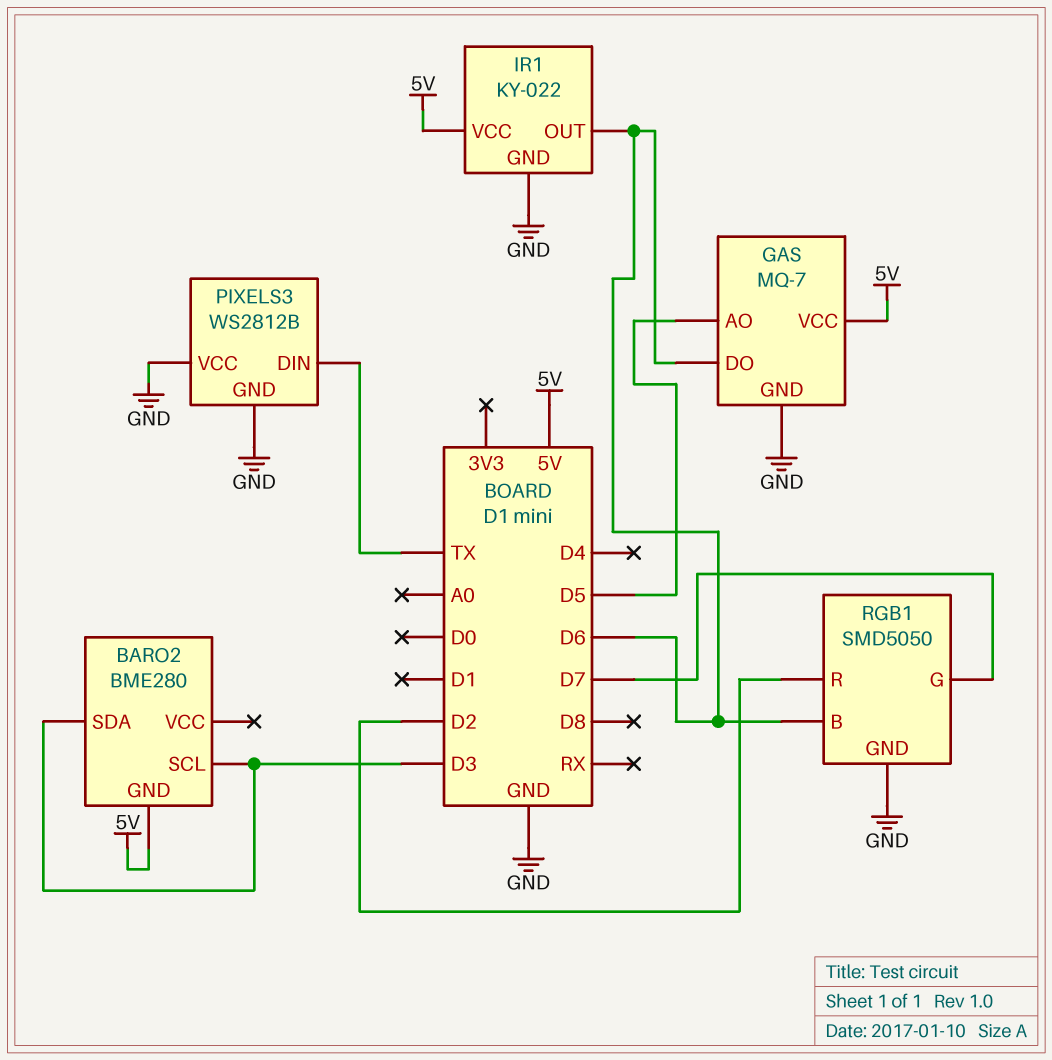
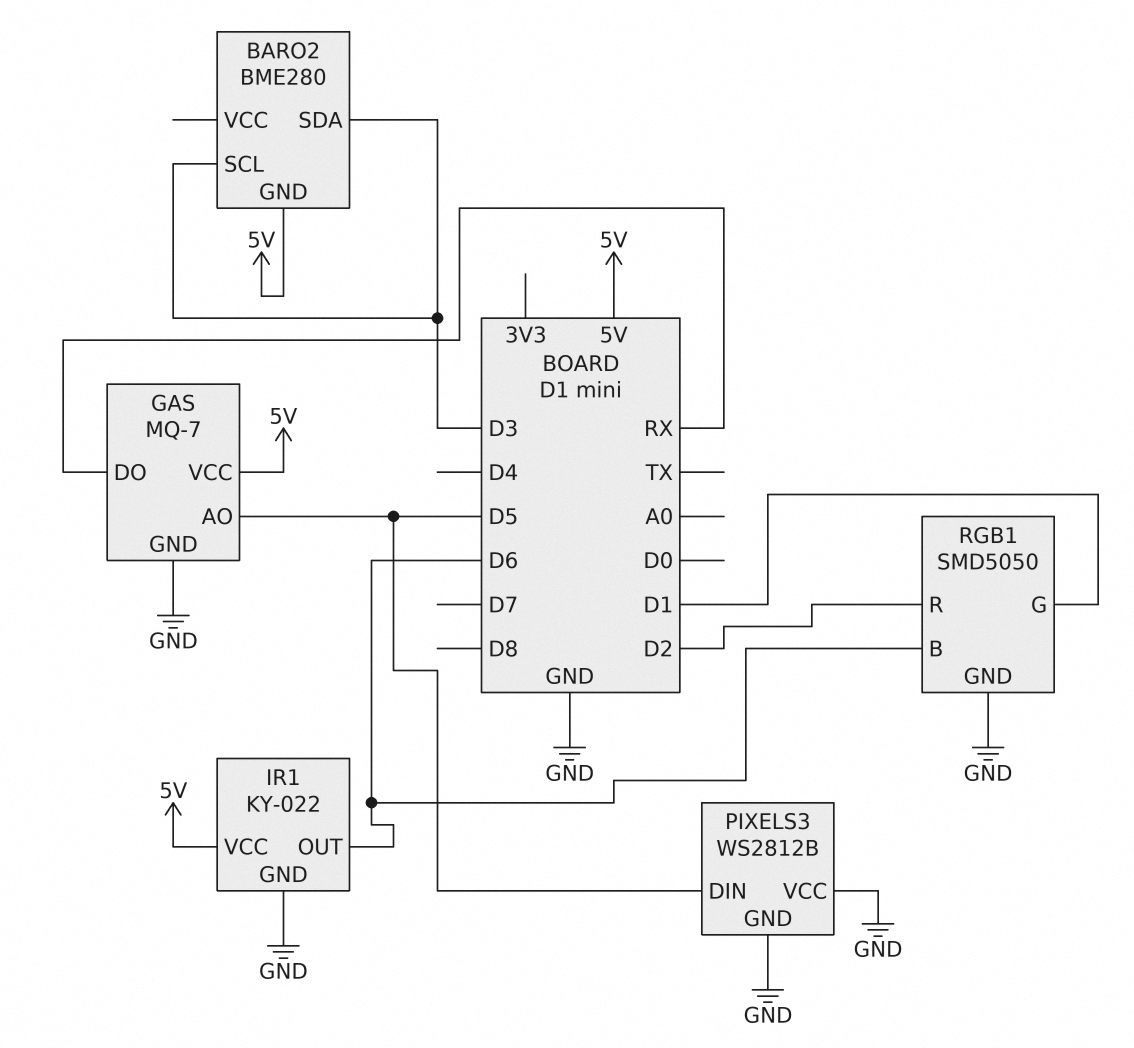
GAS pin DO: D6 -> RX
PIXELS3 pin DIN: TX -> D5
RGB1 pin G: D7 -> D1

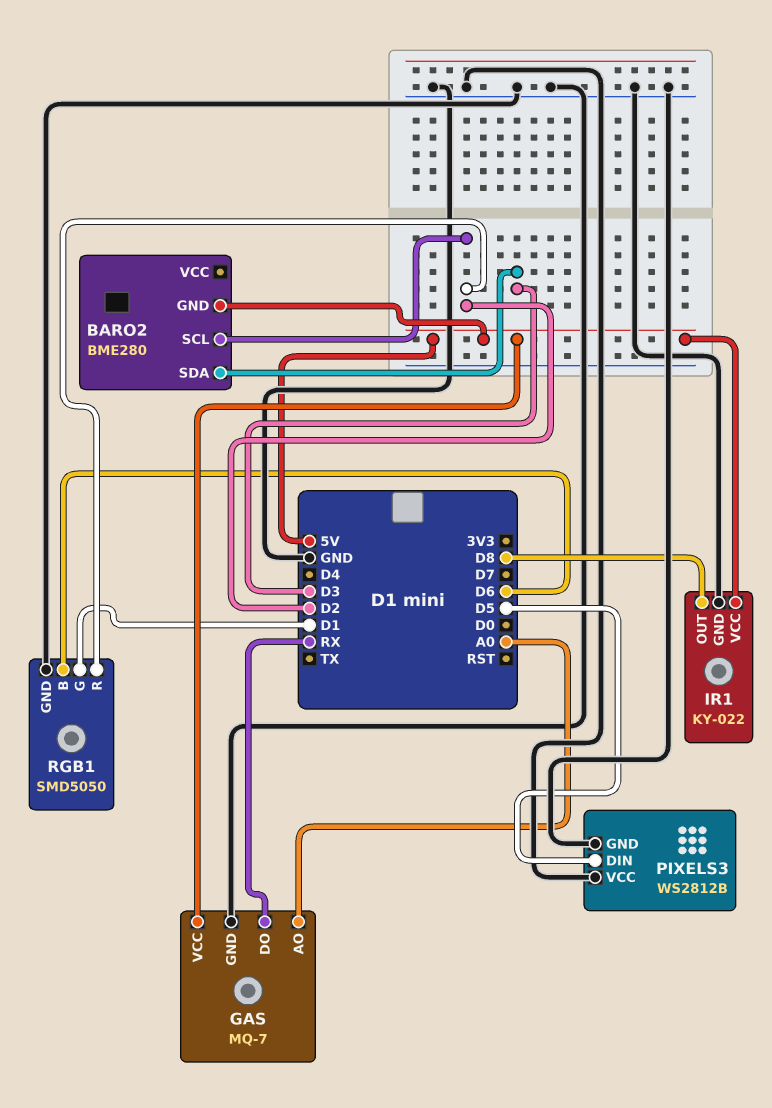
BARO2 pin SCL: D3 -> D2
GAS pin AO: D5 -> A0
IR1 pin OUT: D6 -> D8

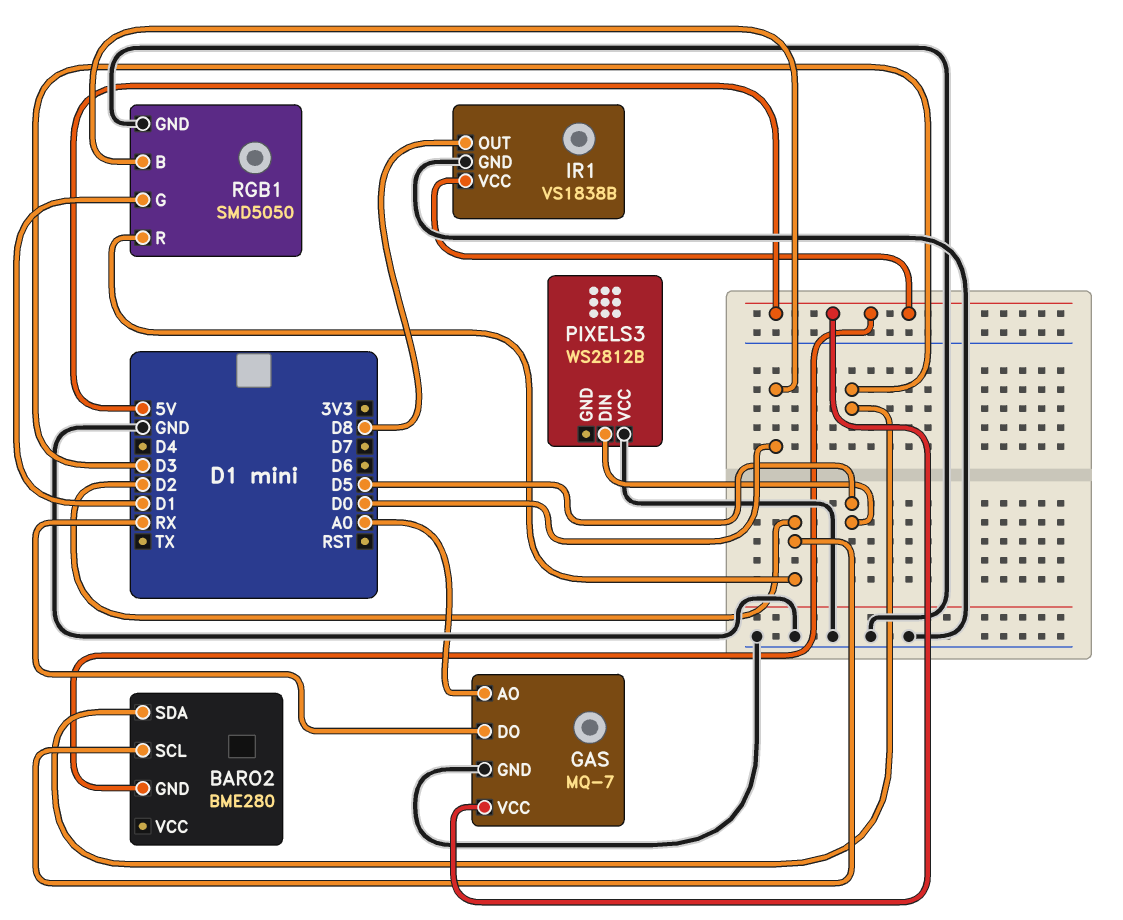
IR1: KY-022 -> VS1838B
PIXELS3 pin GND: GND -> none
RGB1 pin B: D6 -> D0

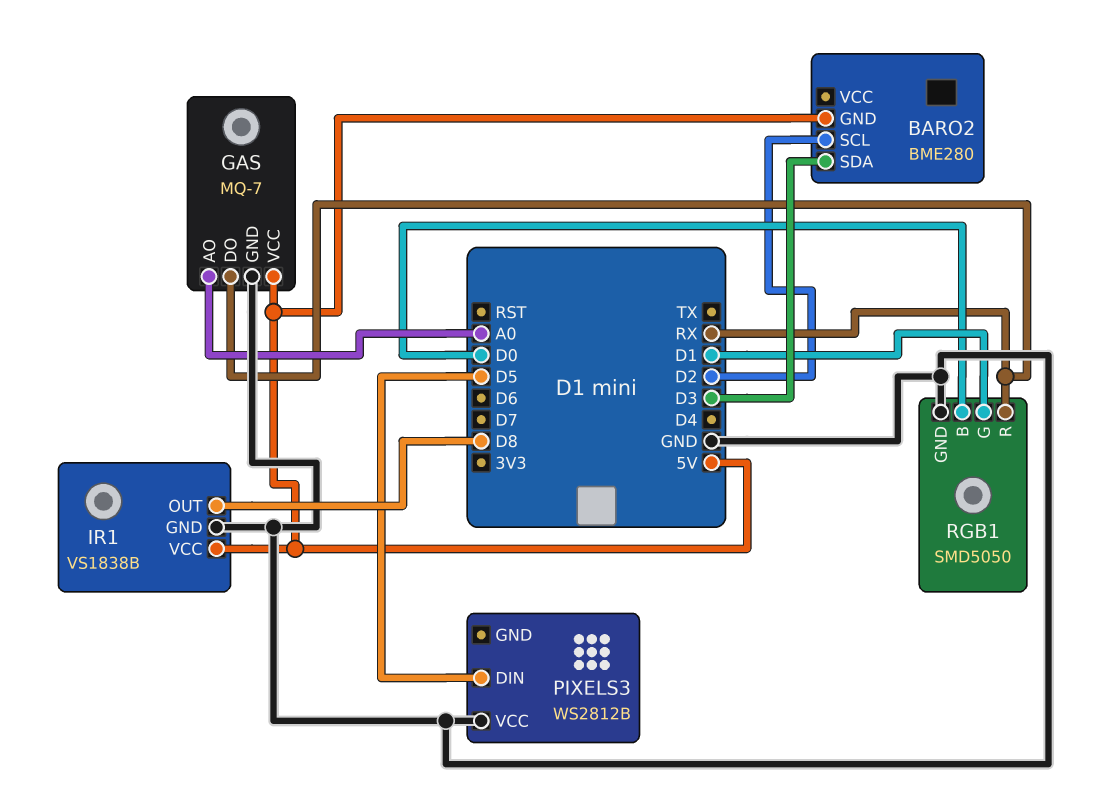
RGB1 pin R: D2 -> RX

